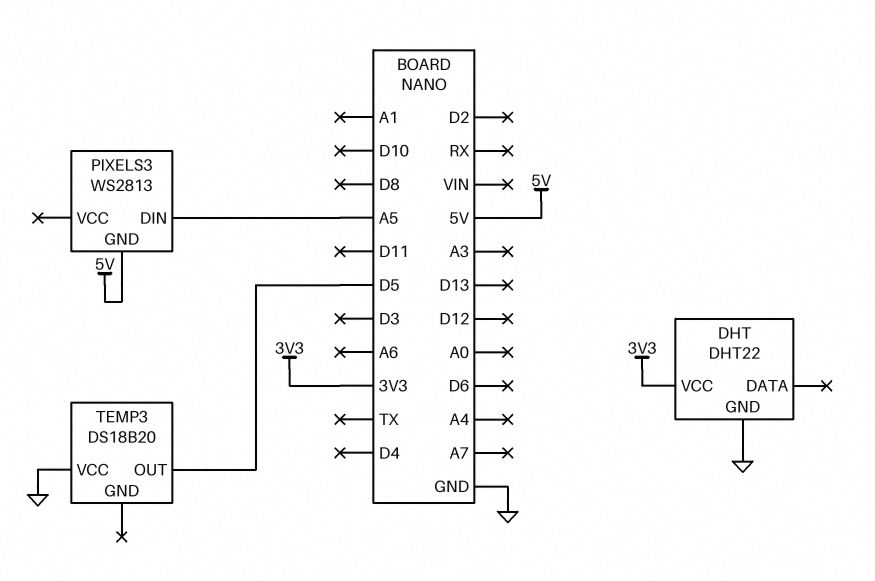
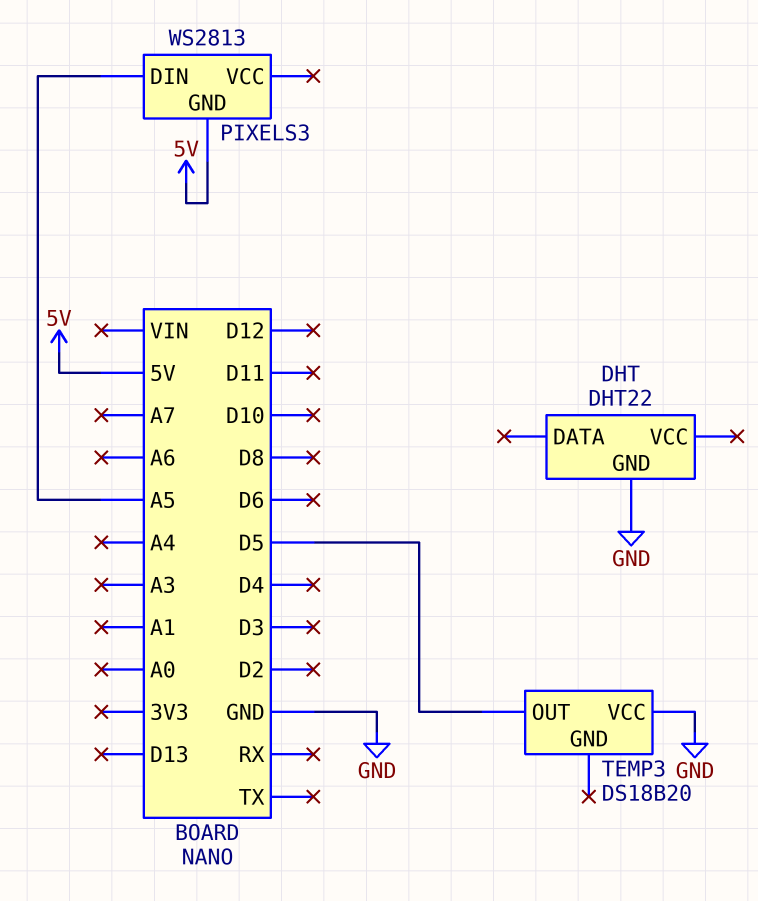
DHT pin VCC: 3V3 -> none

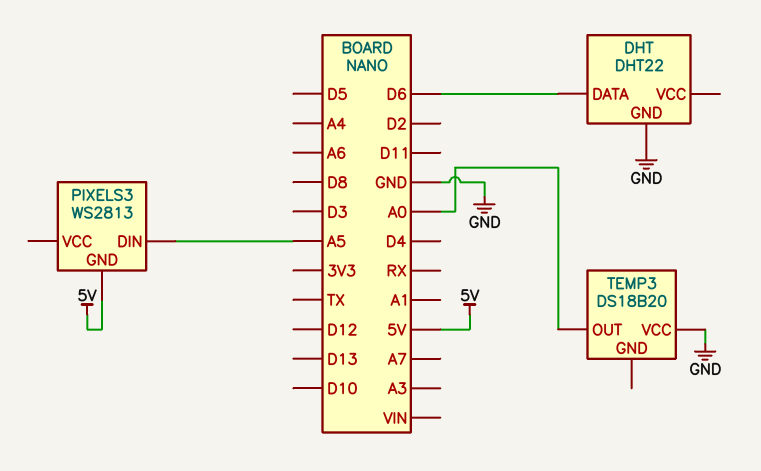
DHT pin DATA: none -> D6
TEMP3 pin OUT: D5 -> A0

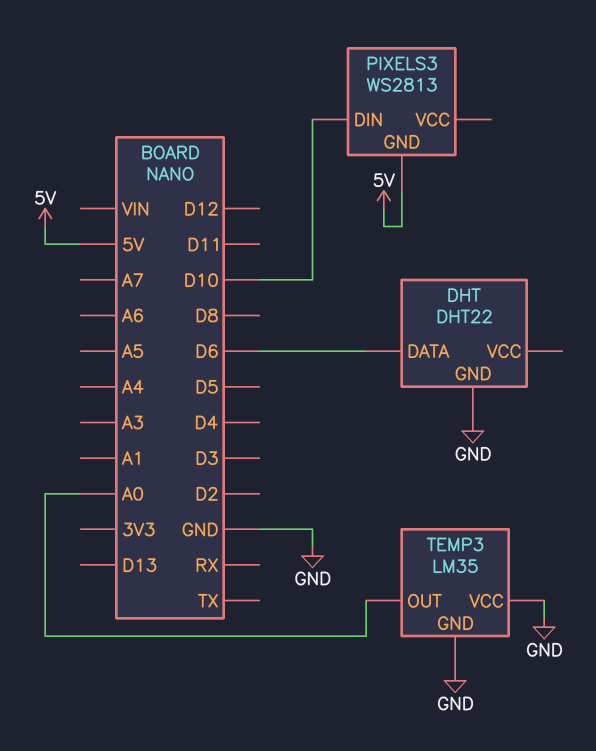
PIXELS3 pin DIN: A5 -> D10
TEMP3: DS18B20 -> LM35
TEMP3 pin GND: none -> GND

